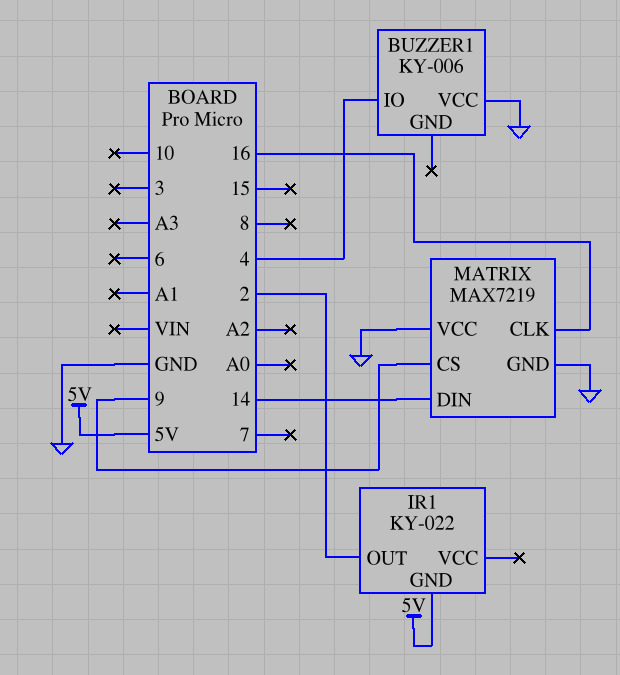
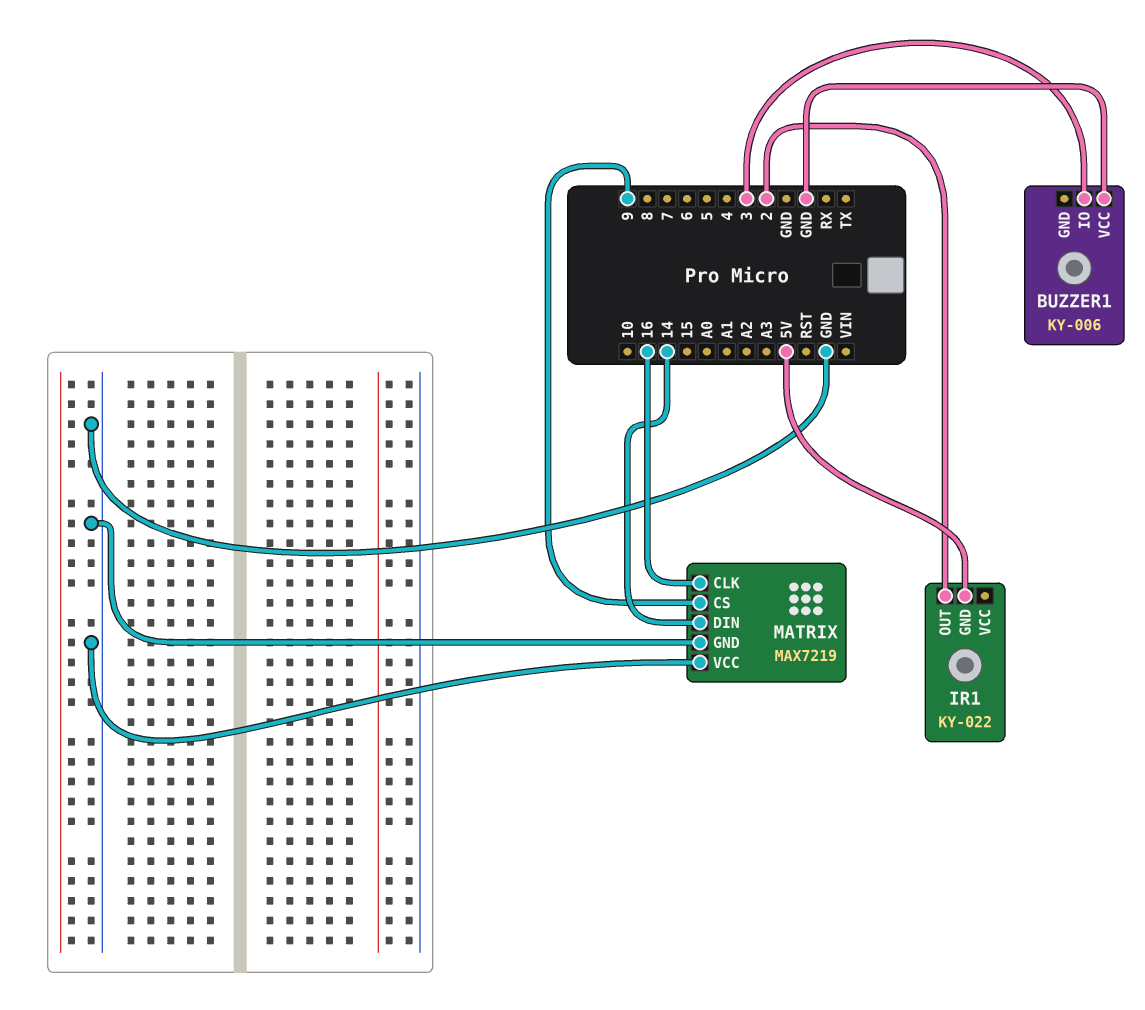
BUZZER1 pin IO: 4 -> 3

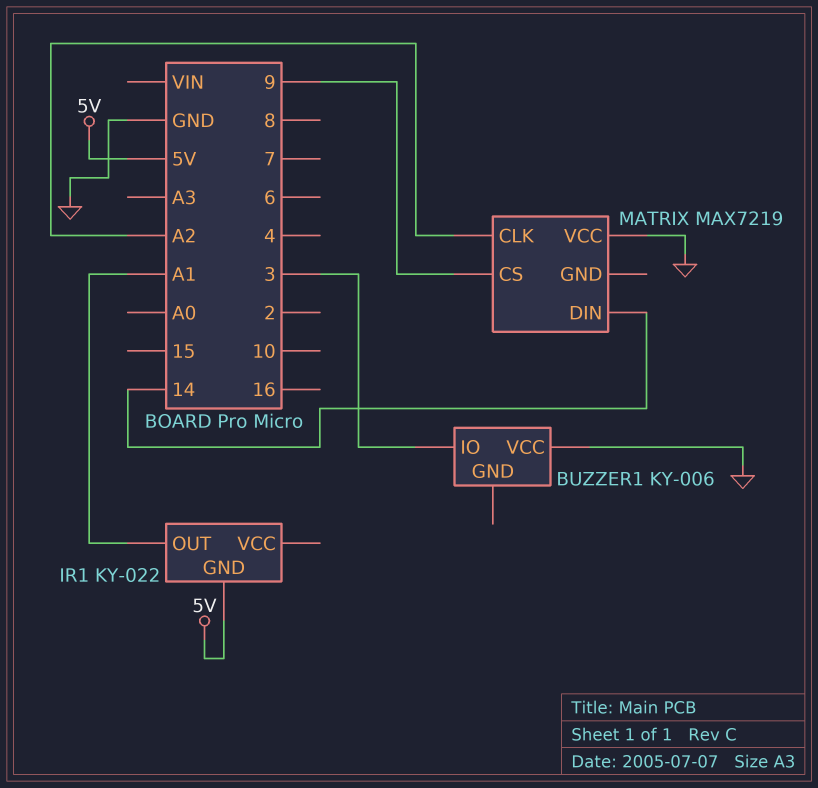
IR1 pin OUT: 2 -> A1
MATRIX pin CLK: 16 -> A2
MATRIX pin GND: GND -> none

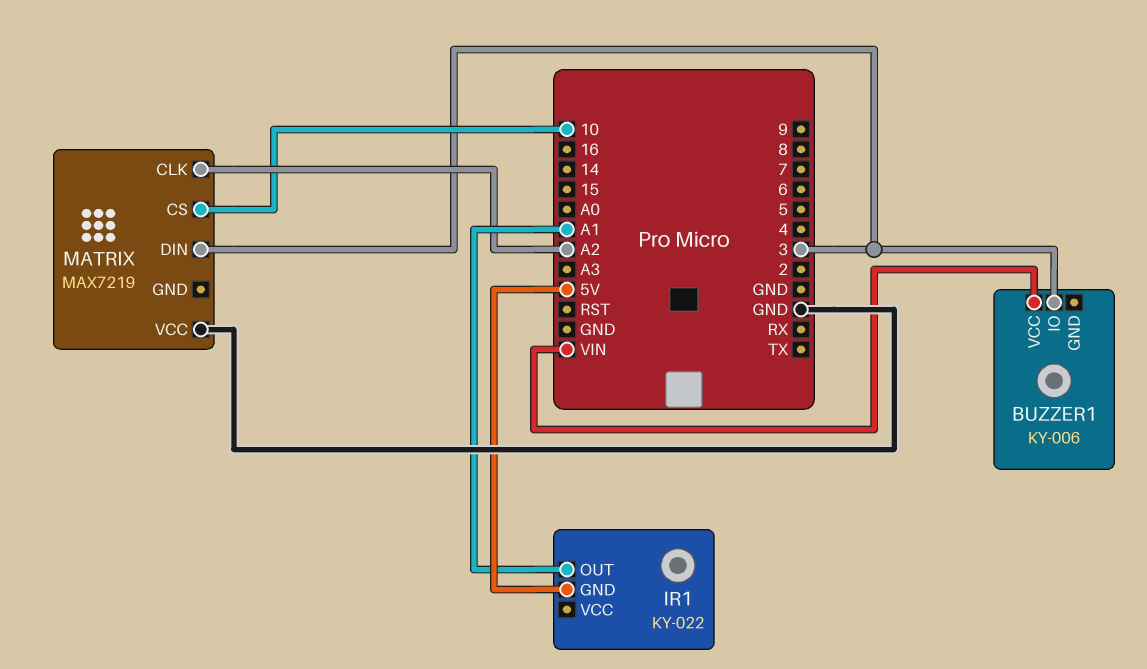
BUZZER1 pin VCC: GND -> VIN
MATRIX pin CS: 9 -> 10
MATRIX pin DIN: 14 -> 3

